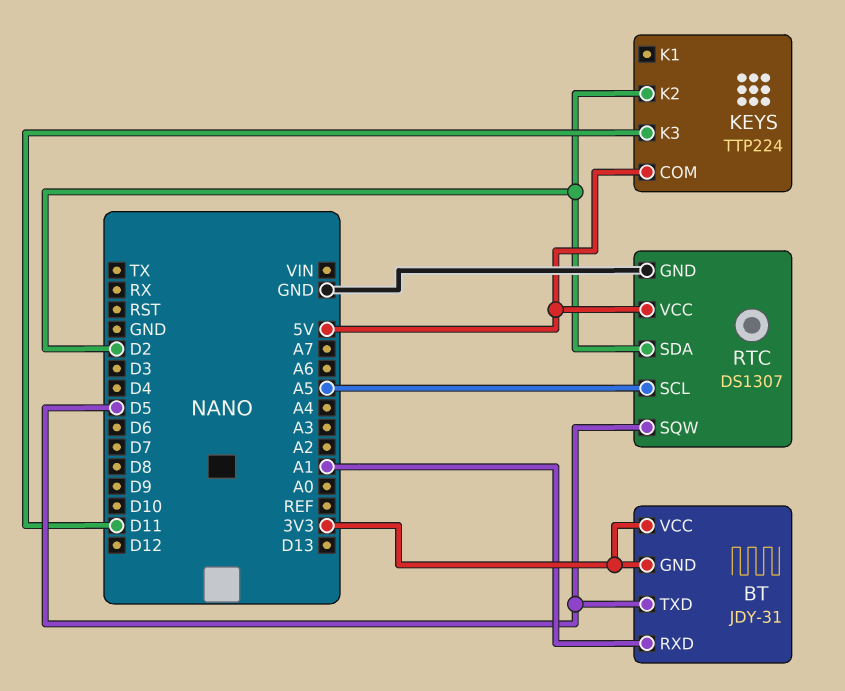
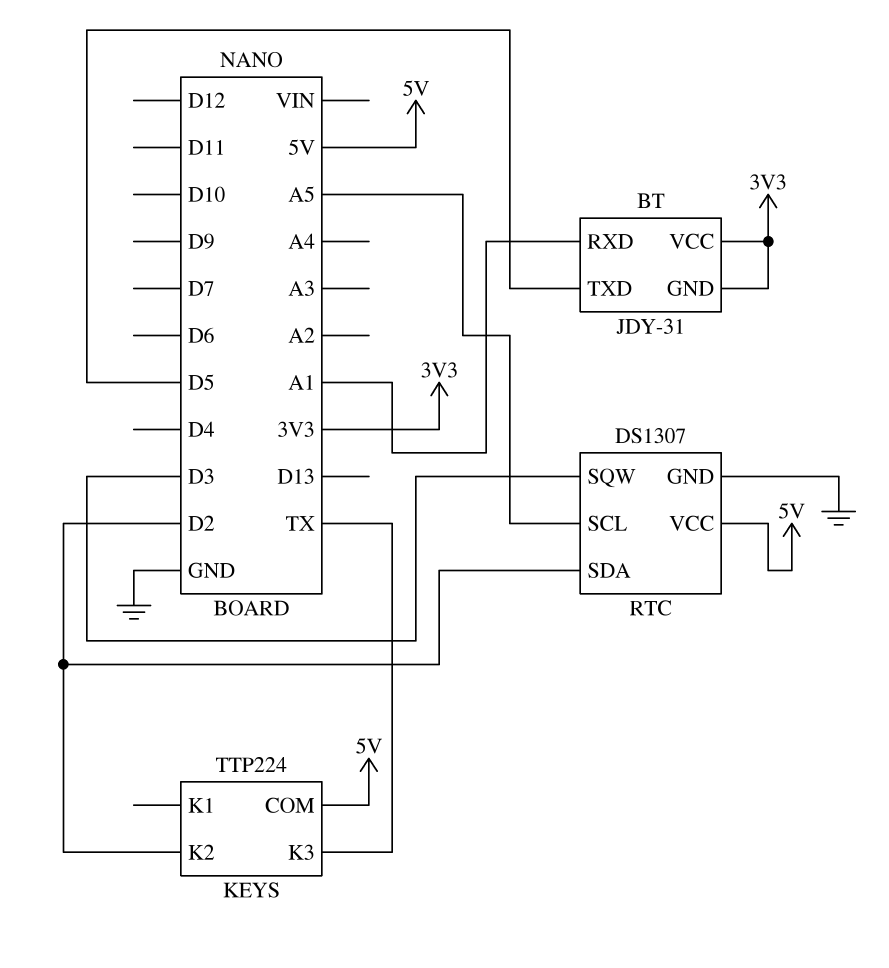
KEYS pin K3: D11 -> TX
RTC pin SQW: D5 -> D3

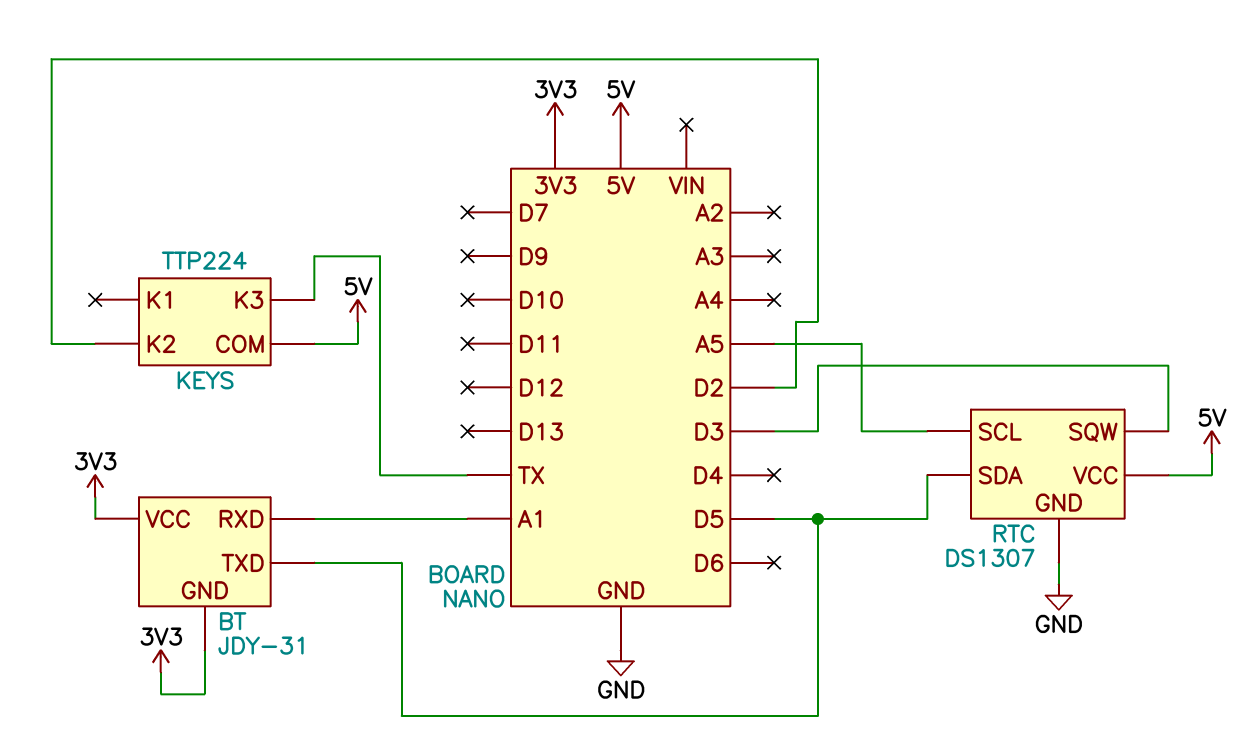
RTC pin SDA: D2 -> D5

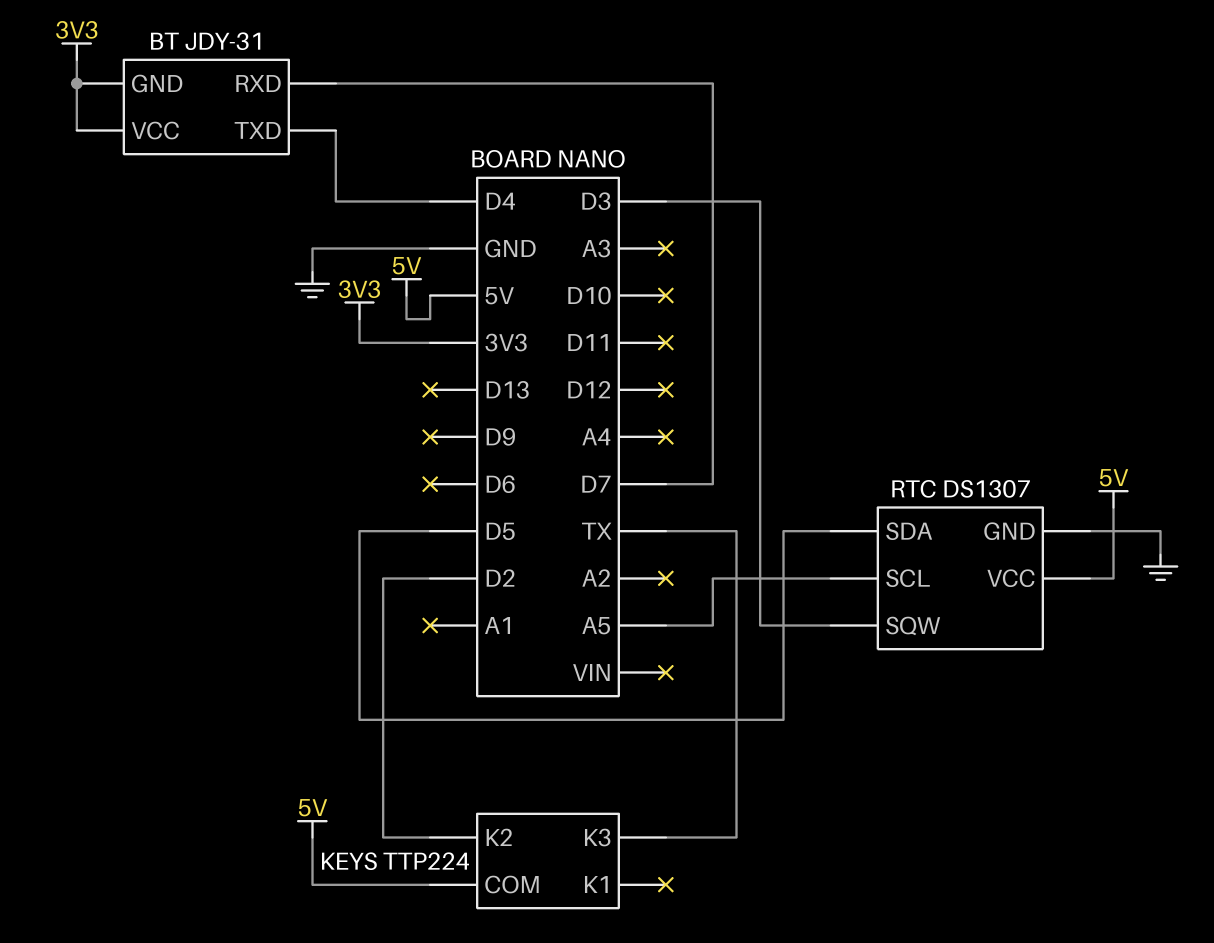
BT pin RXD: A1 -> D7
BT pin TXD: D5 -> D4

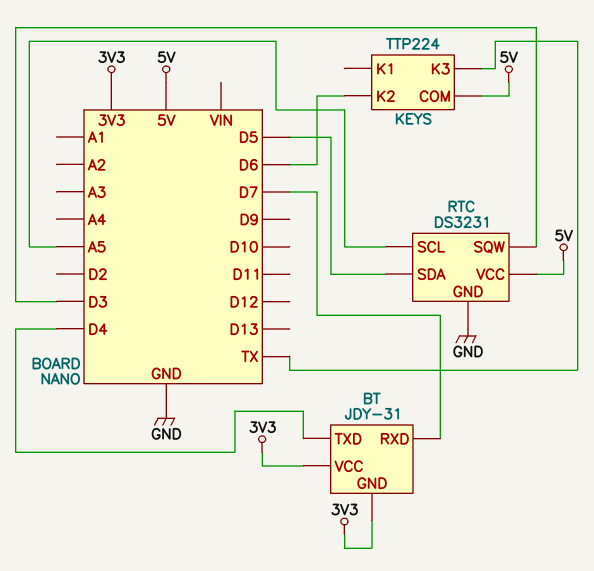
KEYS pin K2: D2 -> D6
RTC: DS1307 -> DS3231

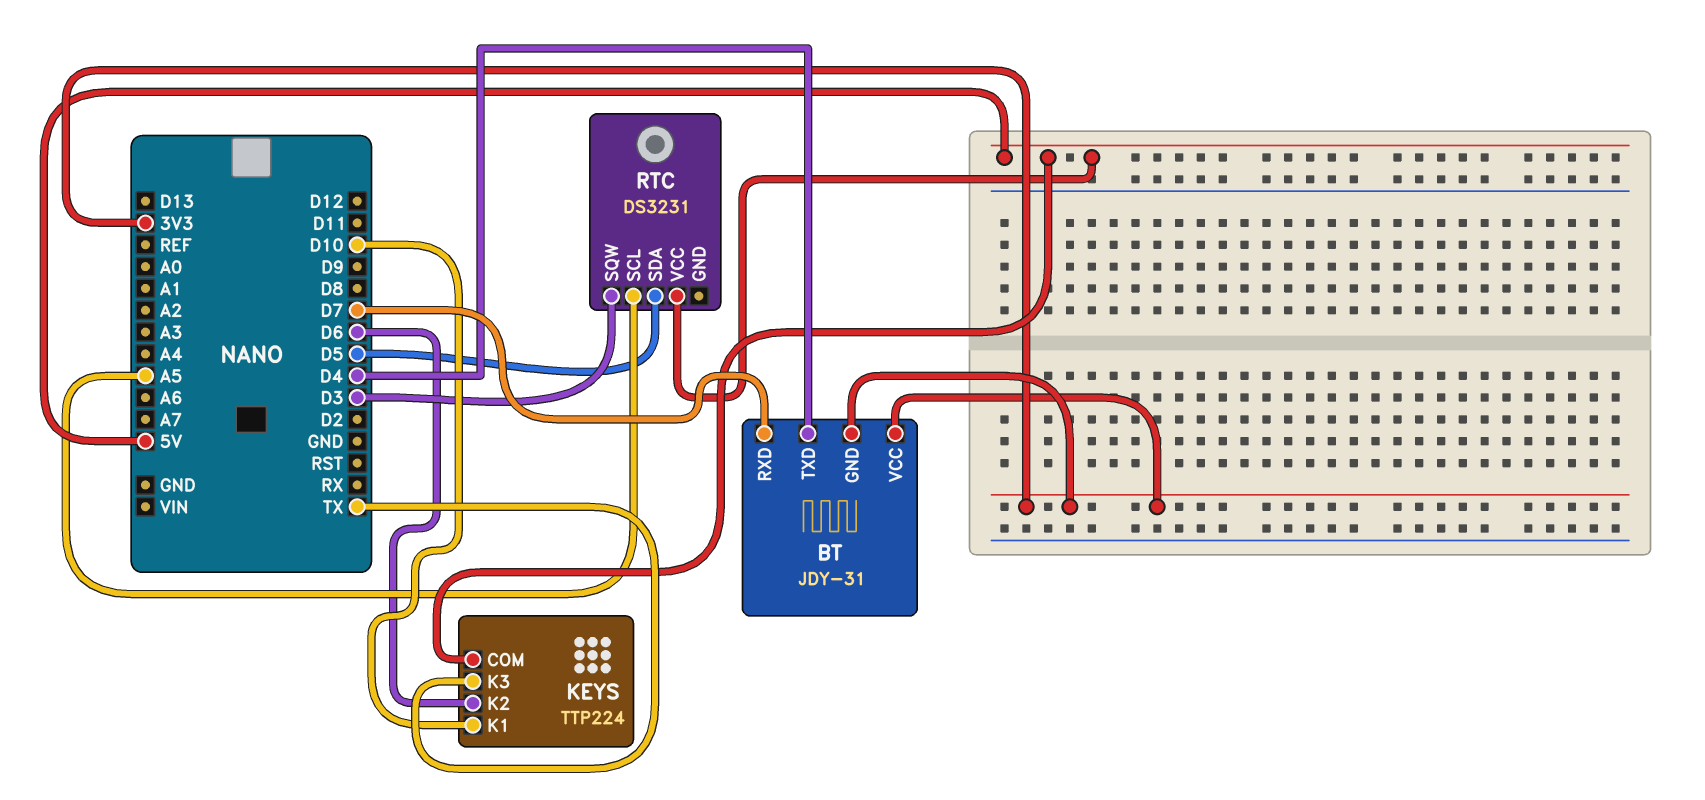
KEYS pin K1: none -> D10
RTC pin GND: GND -> none

